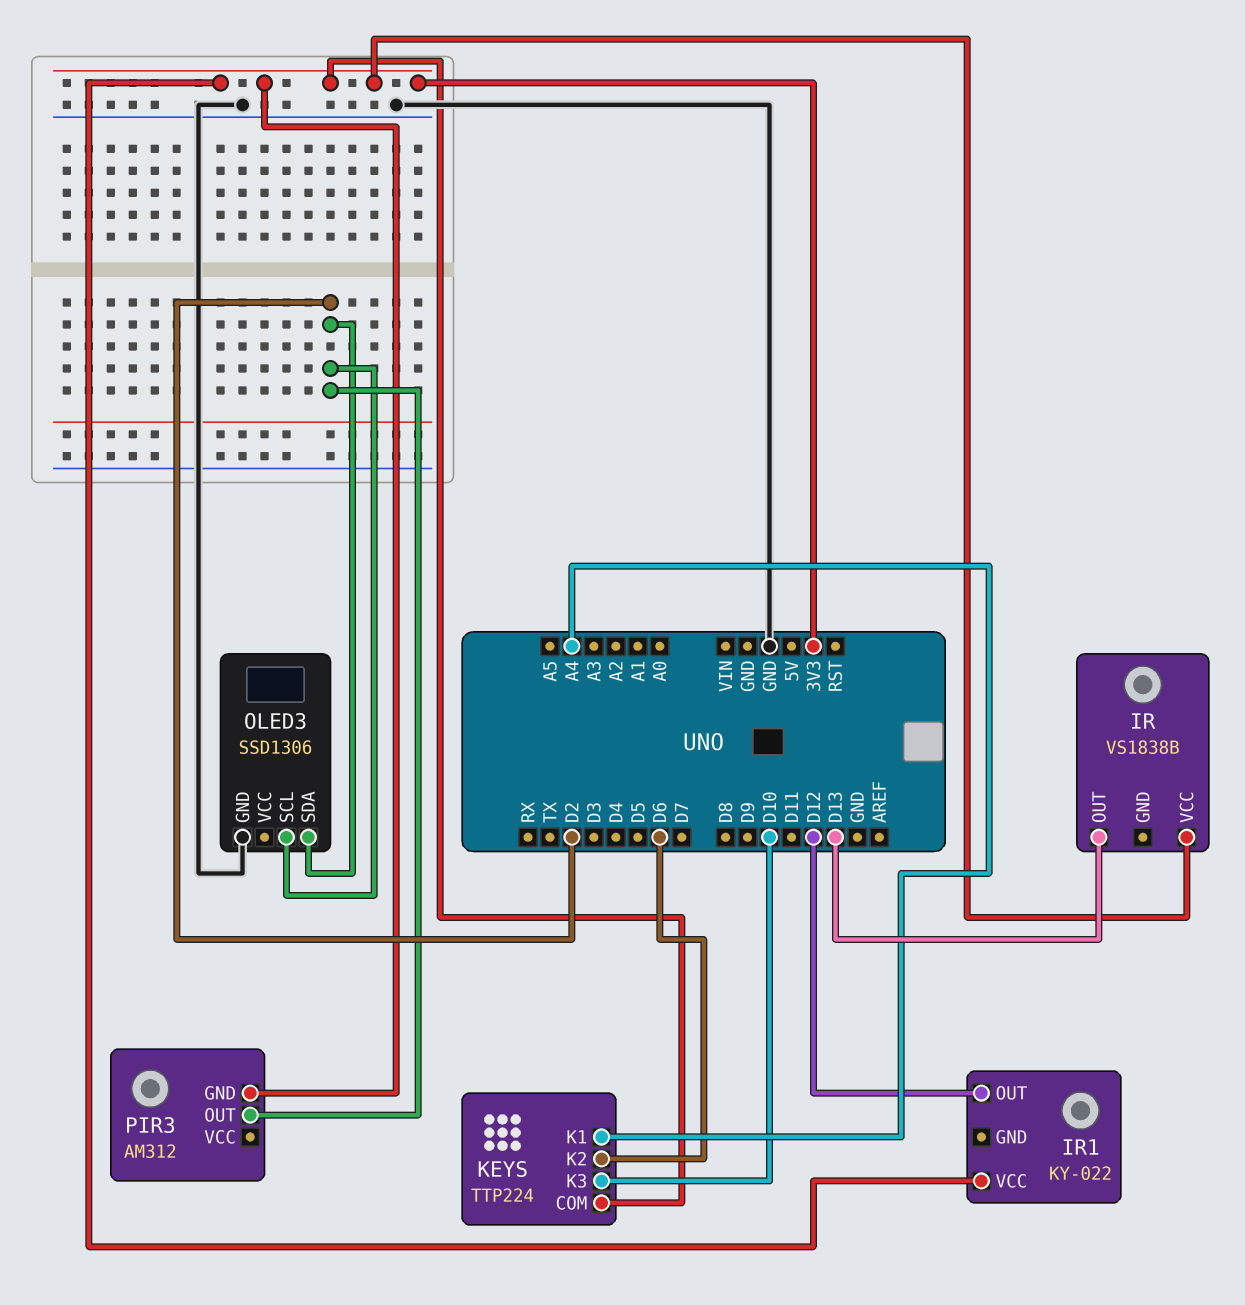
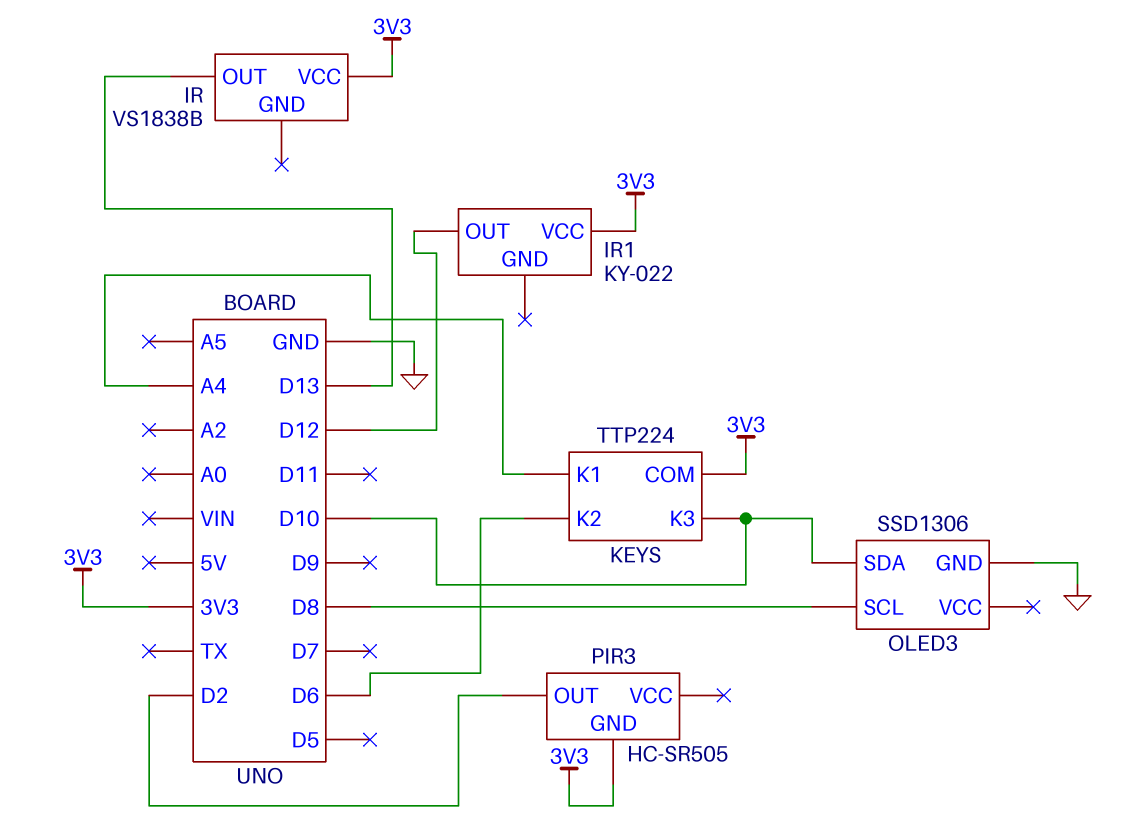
OLED3 pin SCL: D2 -> D8
OLED3 pin SDA: D2 -> D10
PIR3: AM312 -> HC-SR505

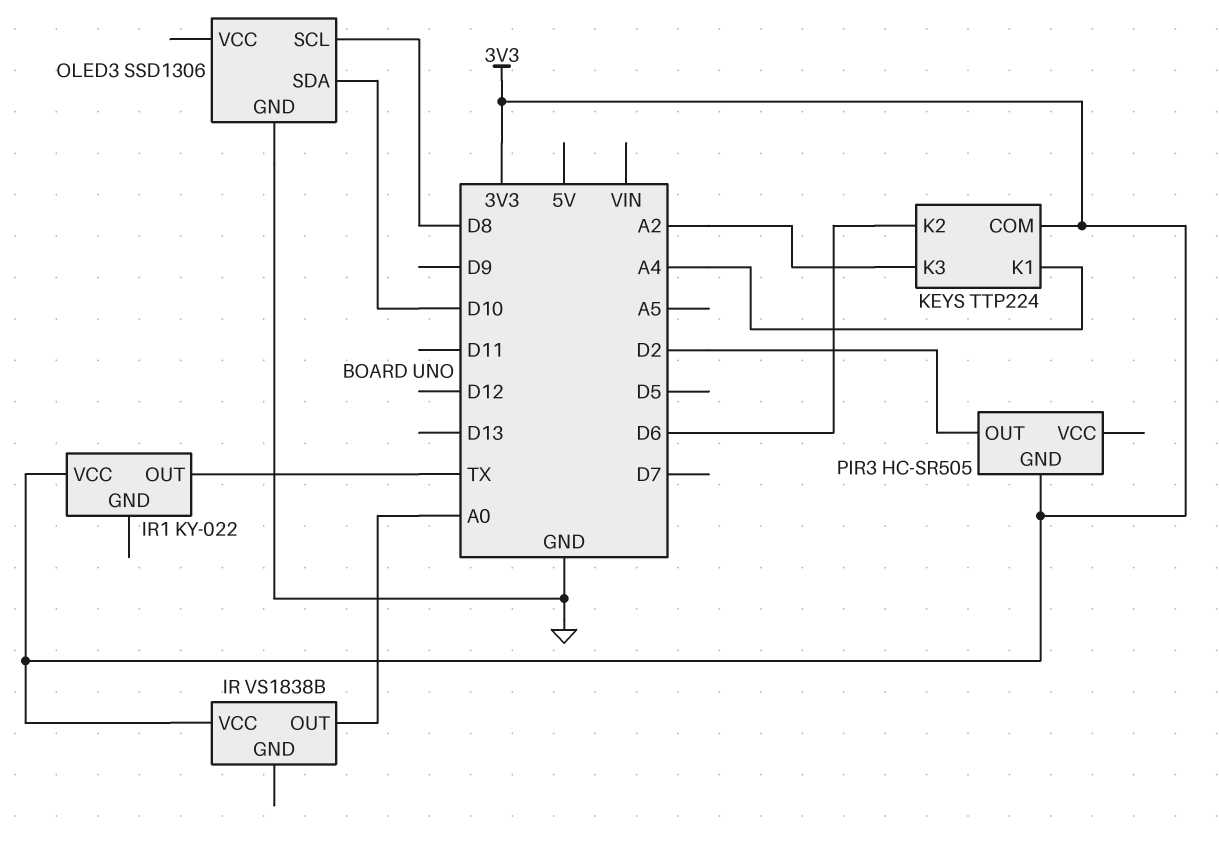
IR pin OUT: D13 -> A0
IR1 pin OUT: D12 -> TX
KEYS pin K3: D10 -> A2

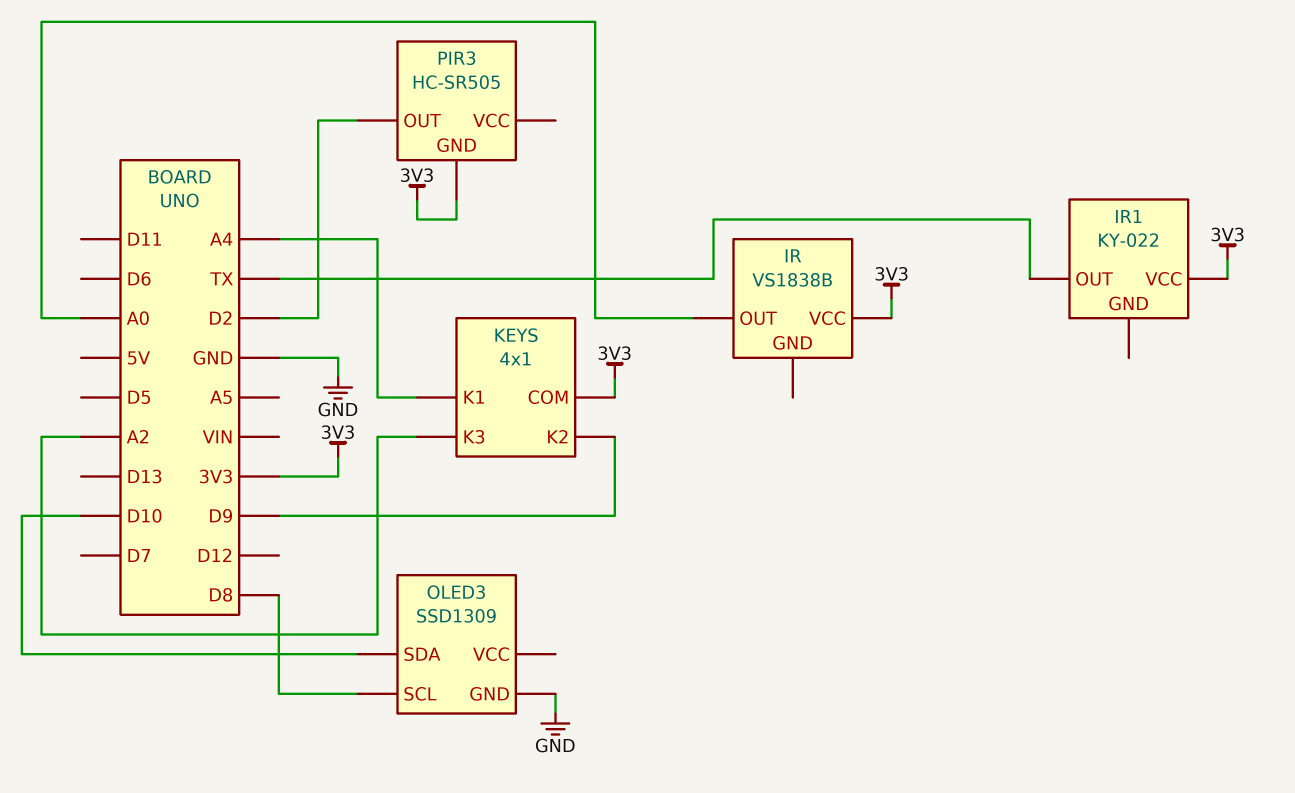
KEYS: TTP224 -> 4x1
KEYS pin K2: D6 -> D9
OLED3: SSD1306 -> SSD1309

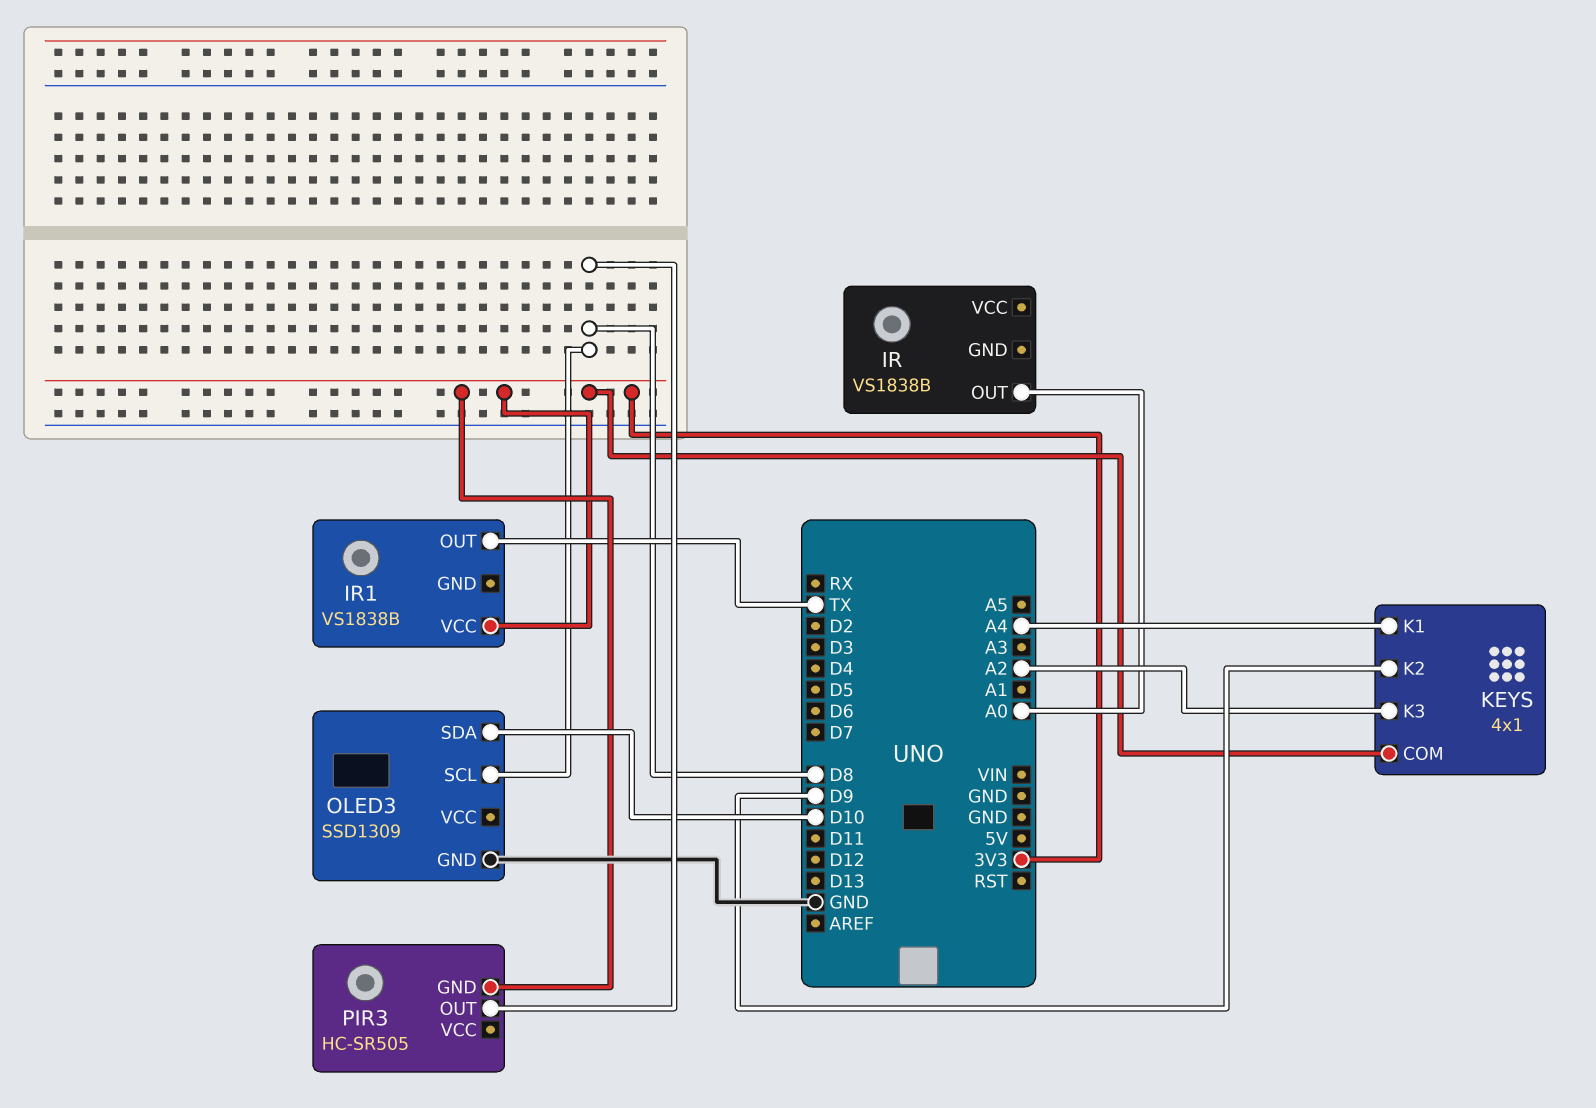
IR pin VCC: 3V3 -> none
IR1: KY-022 -> VS1838B
PIR3 pin OUT: D2 -> D8

